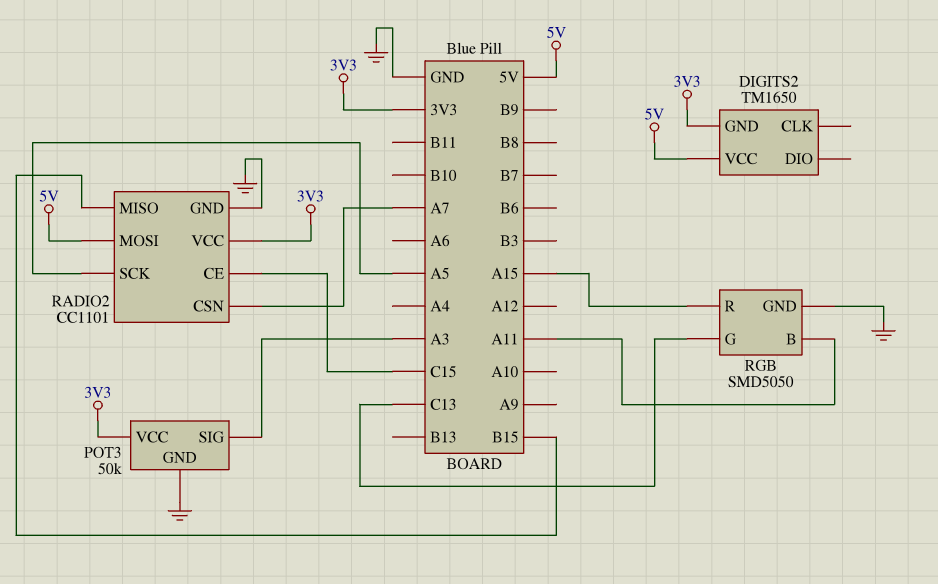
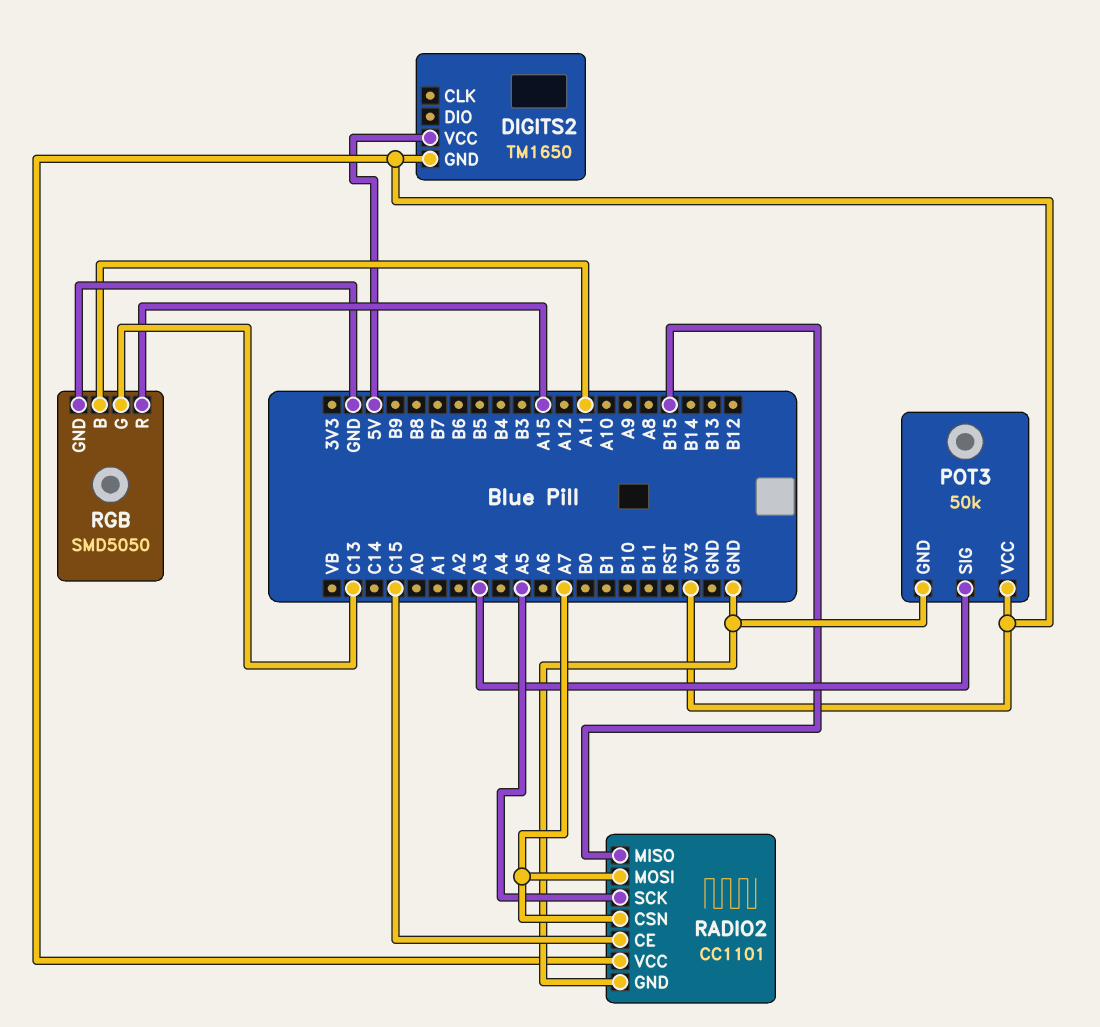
RADIO2 pin MOSI: 5V -> A7

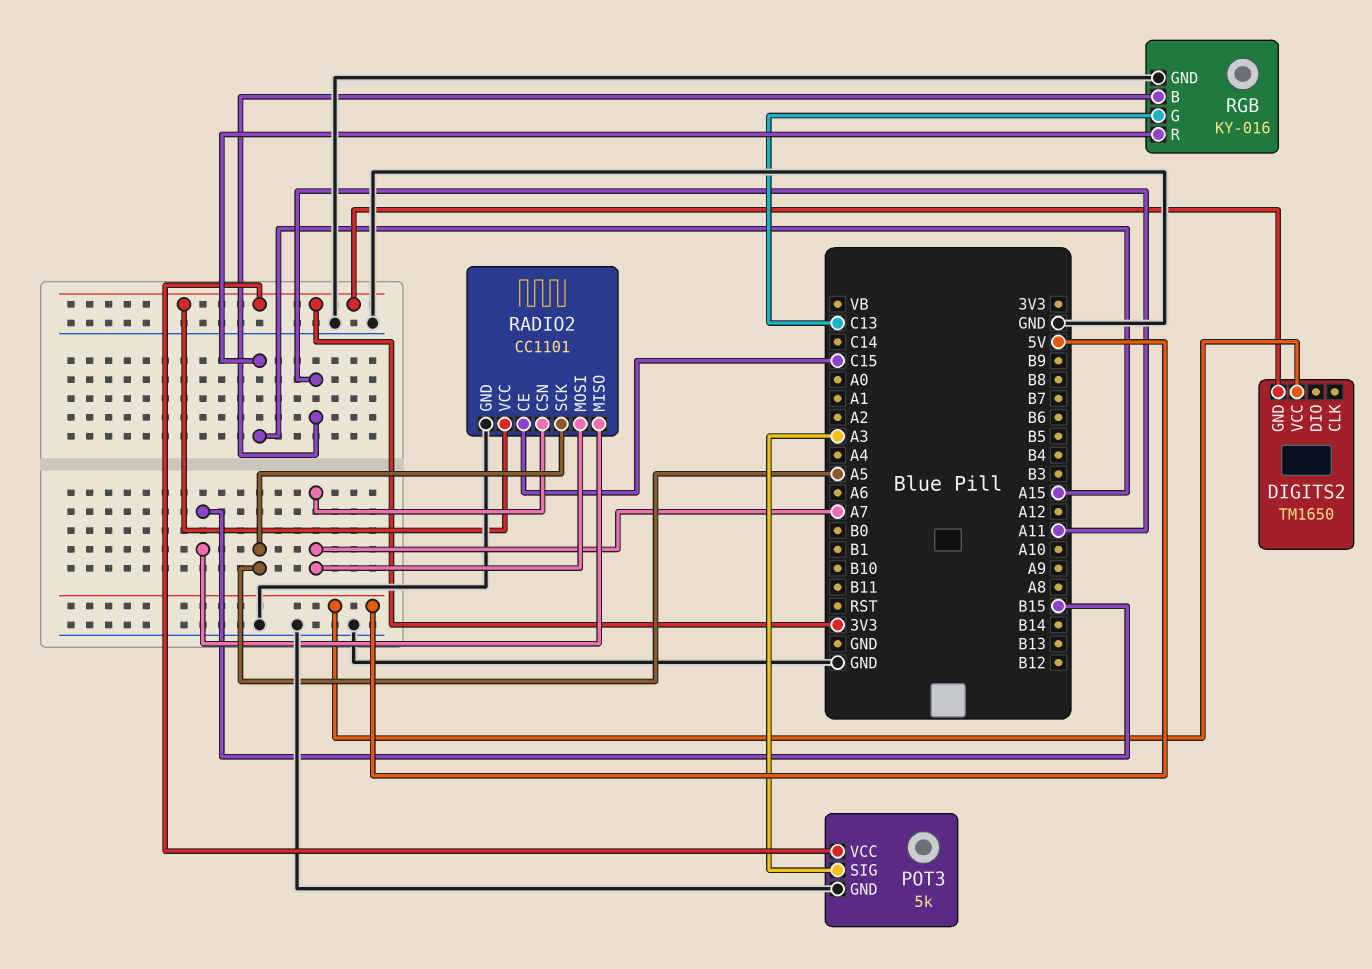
POT3: 50k -> 5k
RGB: SMD5050 -> KY-016

